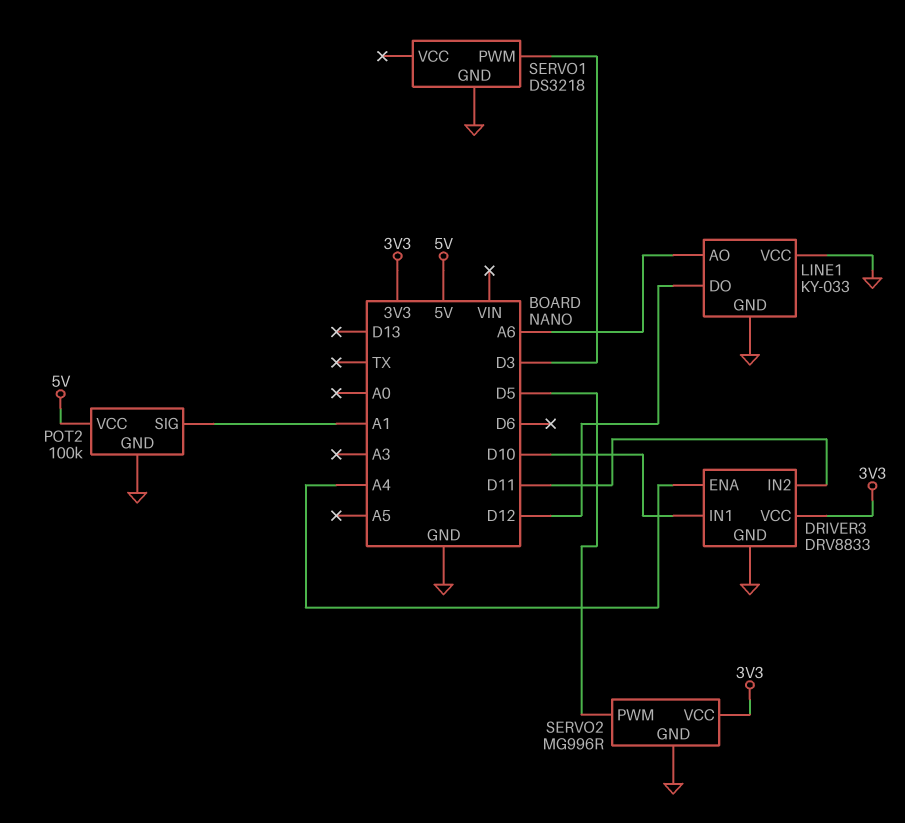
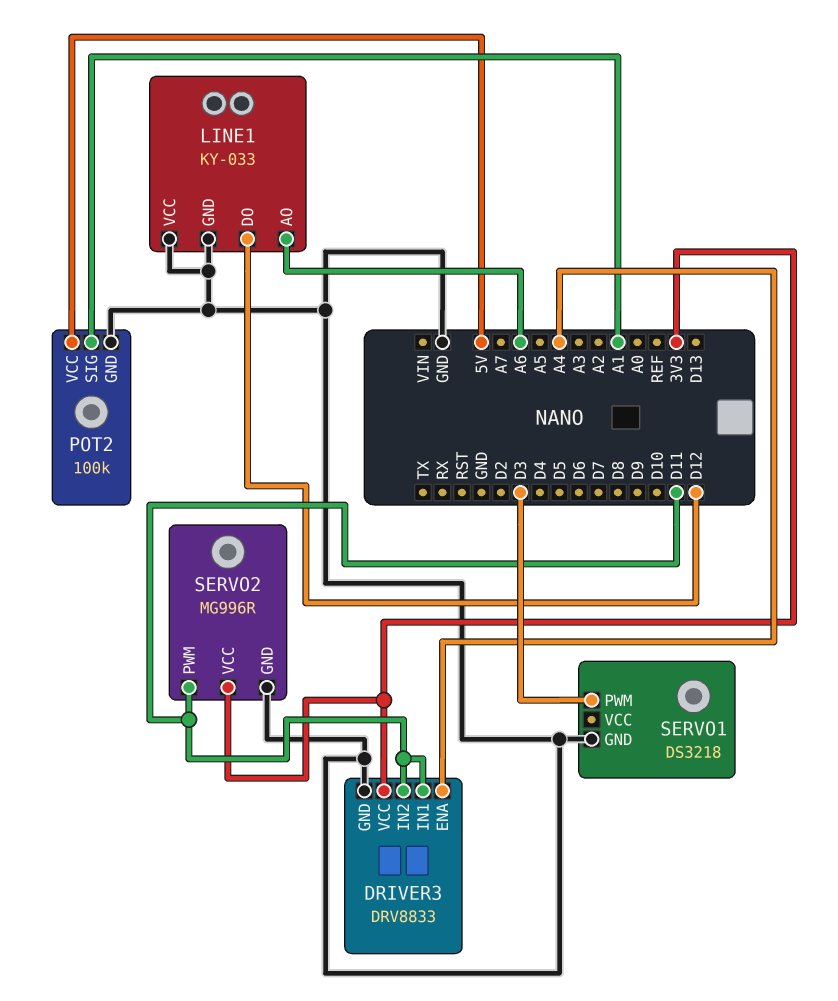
DRIVER3 pin IN1: D10 -> D11
SERVO2 pin PWM: D5 -> D11

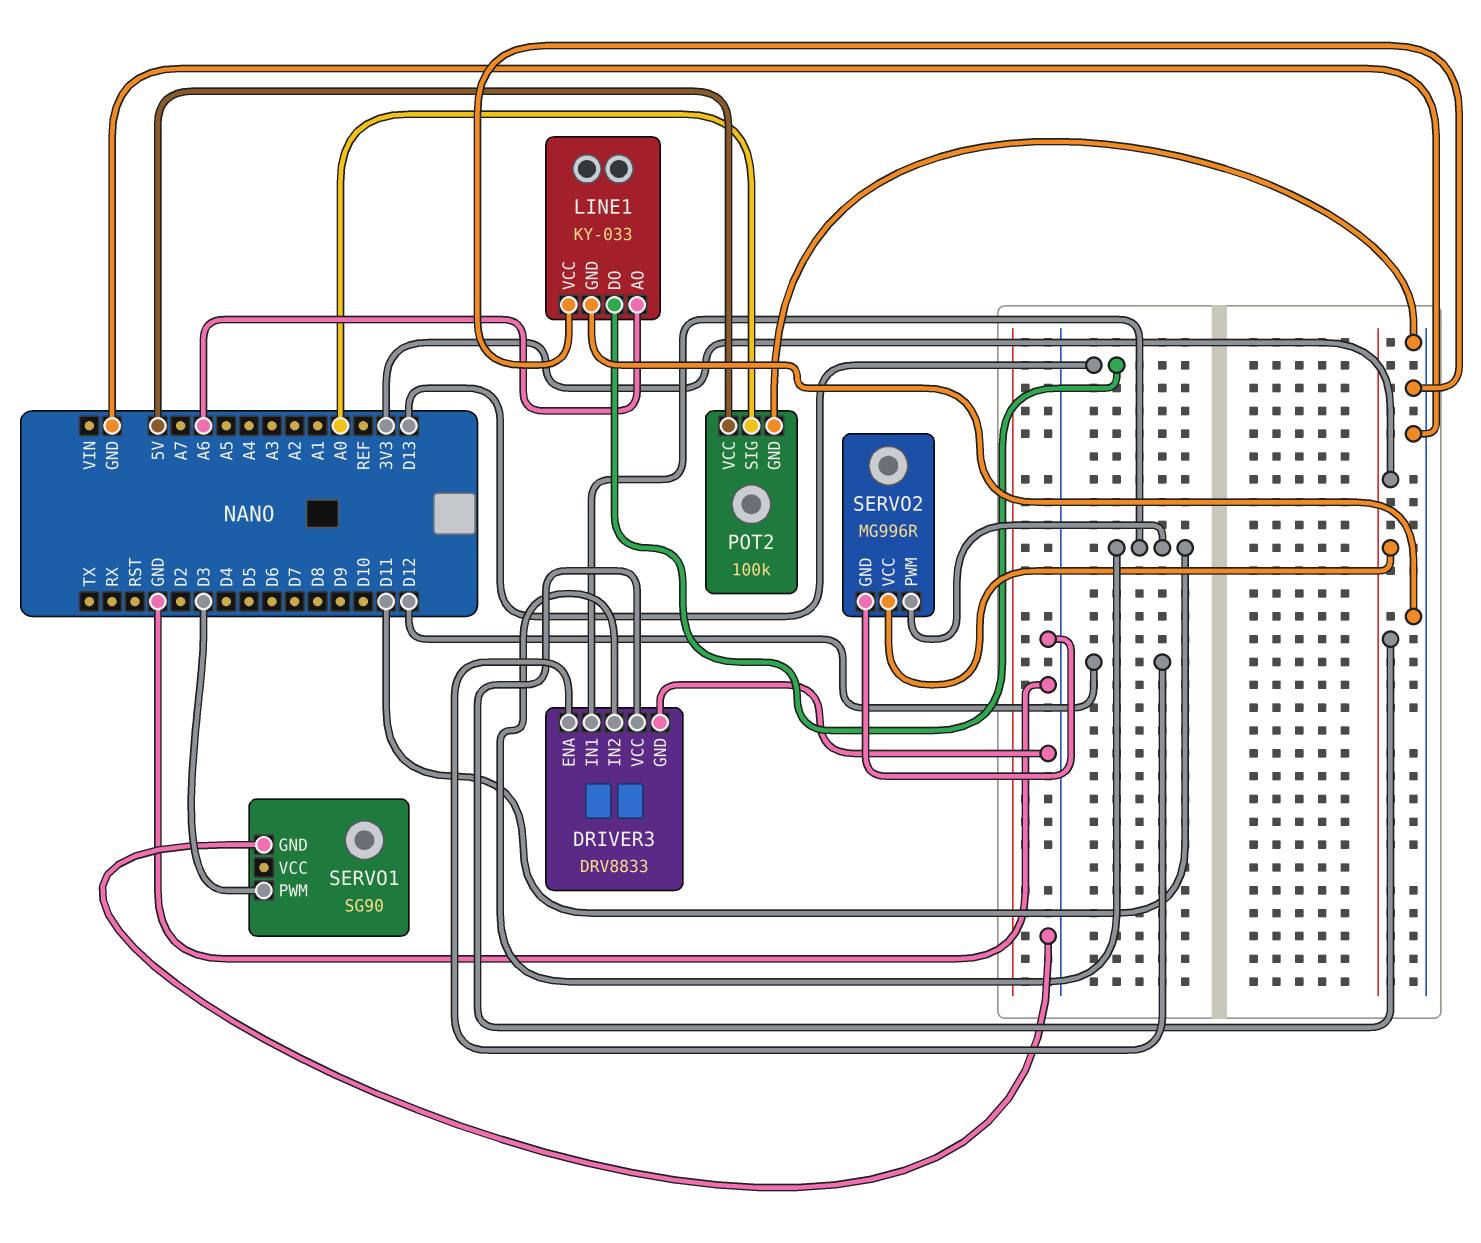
DRIVER3 pin ENA: A4 -> D12
LINE1 pin DO: D12 -> D13
POT2 pin SIG: A1 -> A0
SERVO1: DS3218 -> SG90

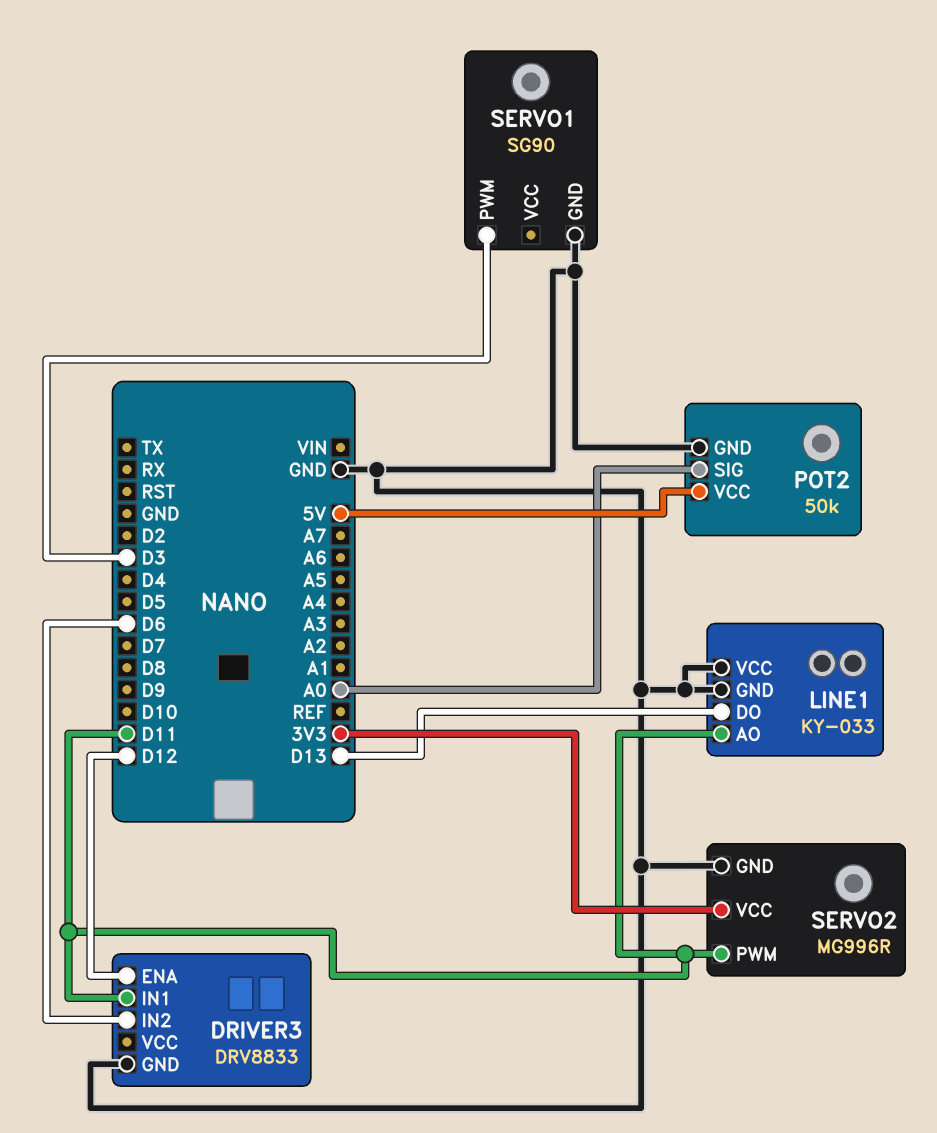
DRIVER3 pin IN2: D11 -> D6
DRIVER3 pin VCC: 3V3 -> none
LINE1 pin AO: A6 -> D11
POT2: 100k -> 50k

